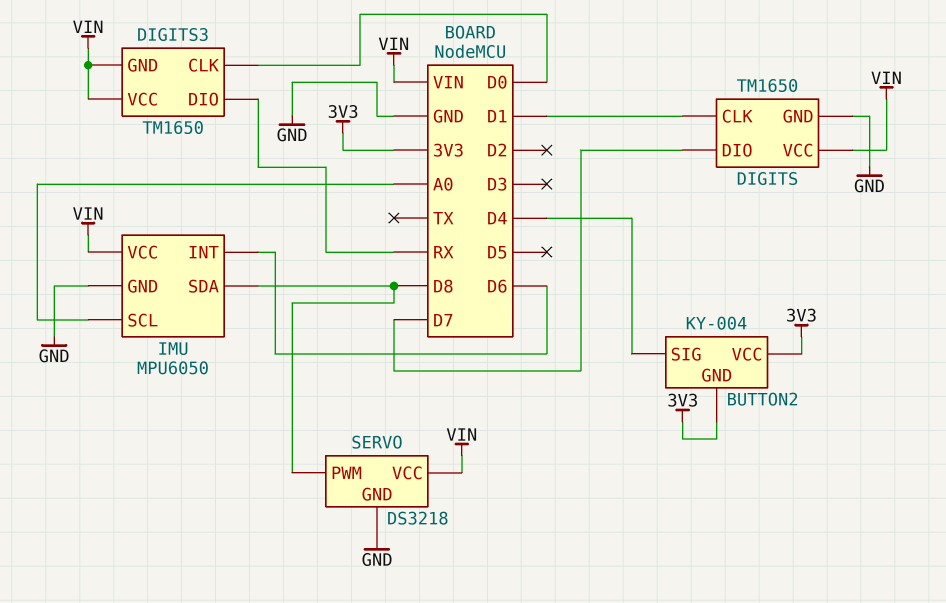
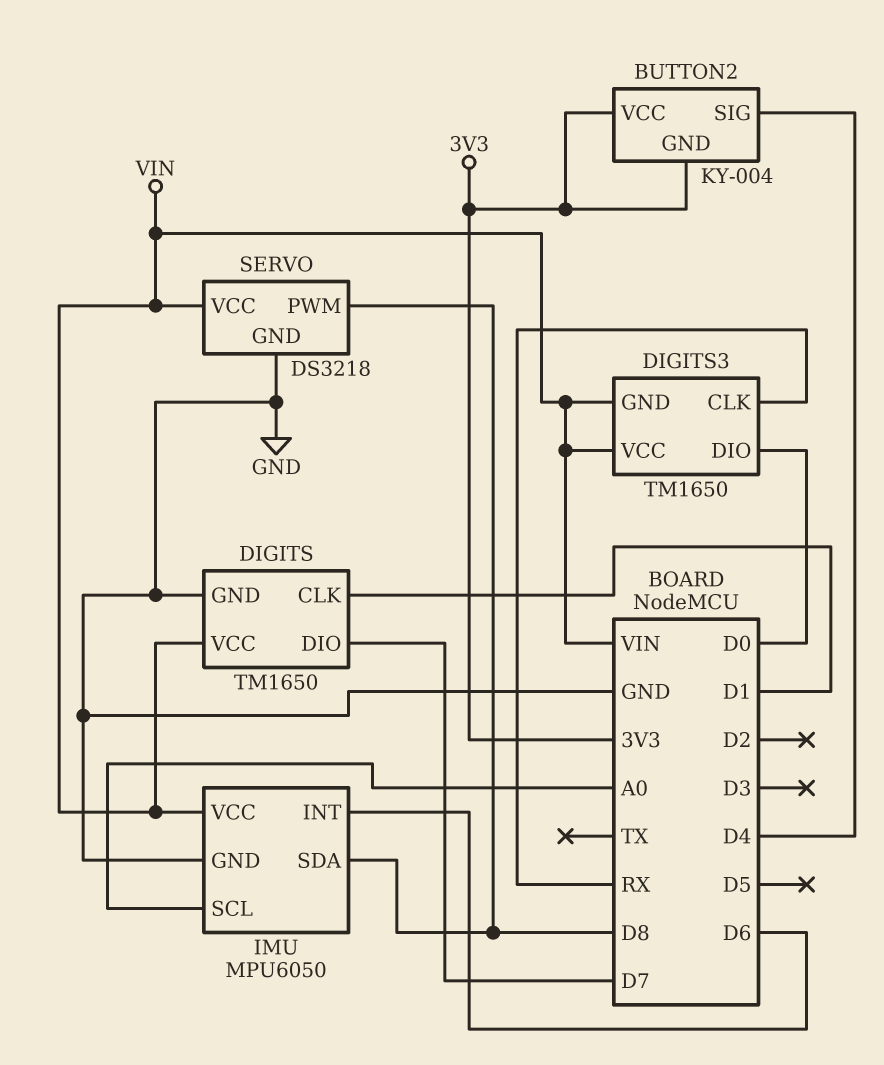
DIGITS3 pin CLK: D0 -> RX
DIGITS3 pin DIO: RX -> D0

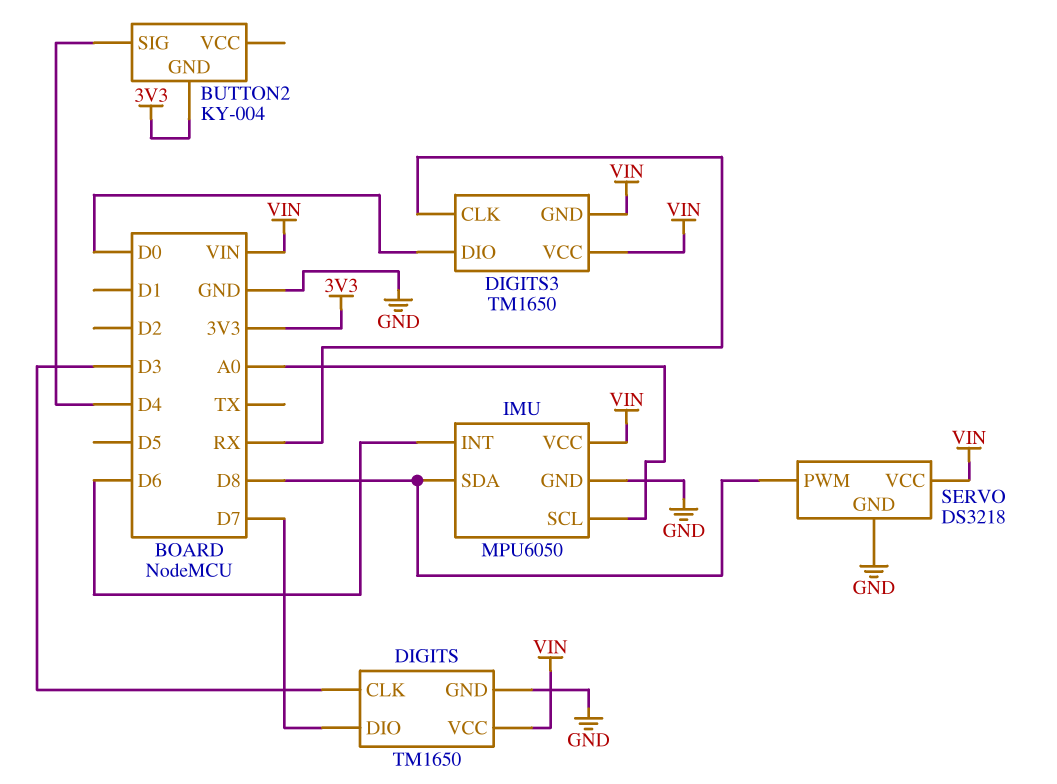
BUTTON2 pin VCC: 3V3 -> none
DIGITS pin CLK: D1 -> D3

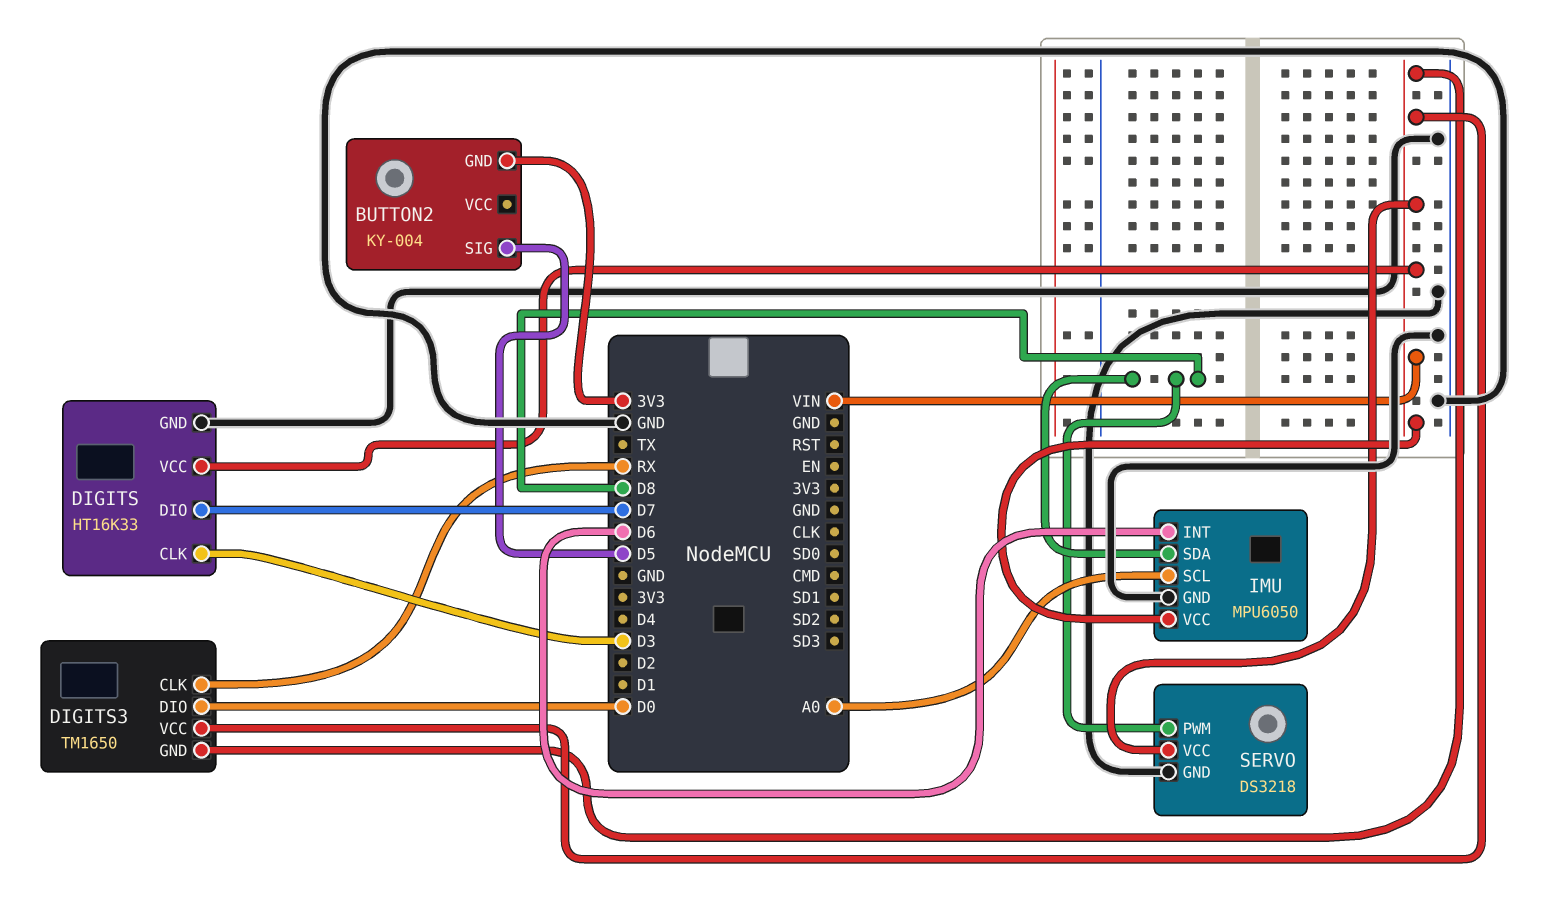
BUTTON2 pin SIG: D4 -> D5
DIGITS: TM1650 -> HT16K33

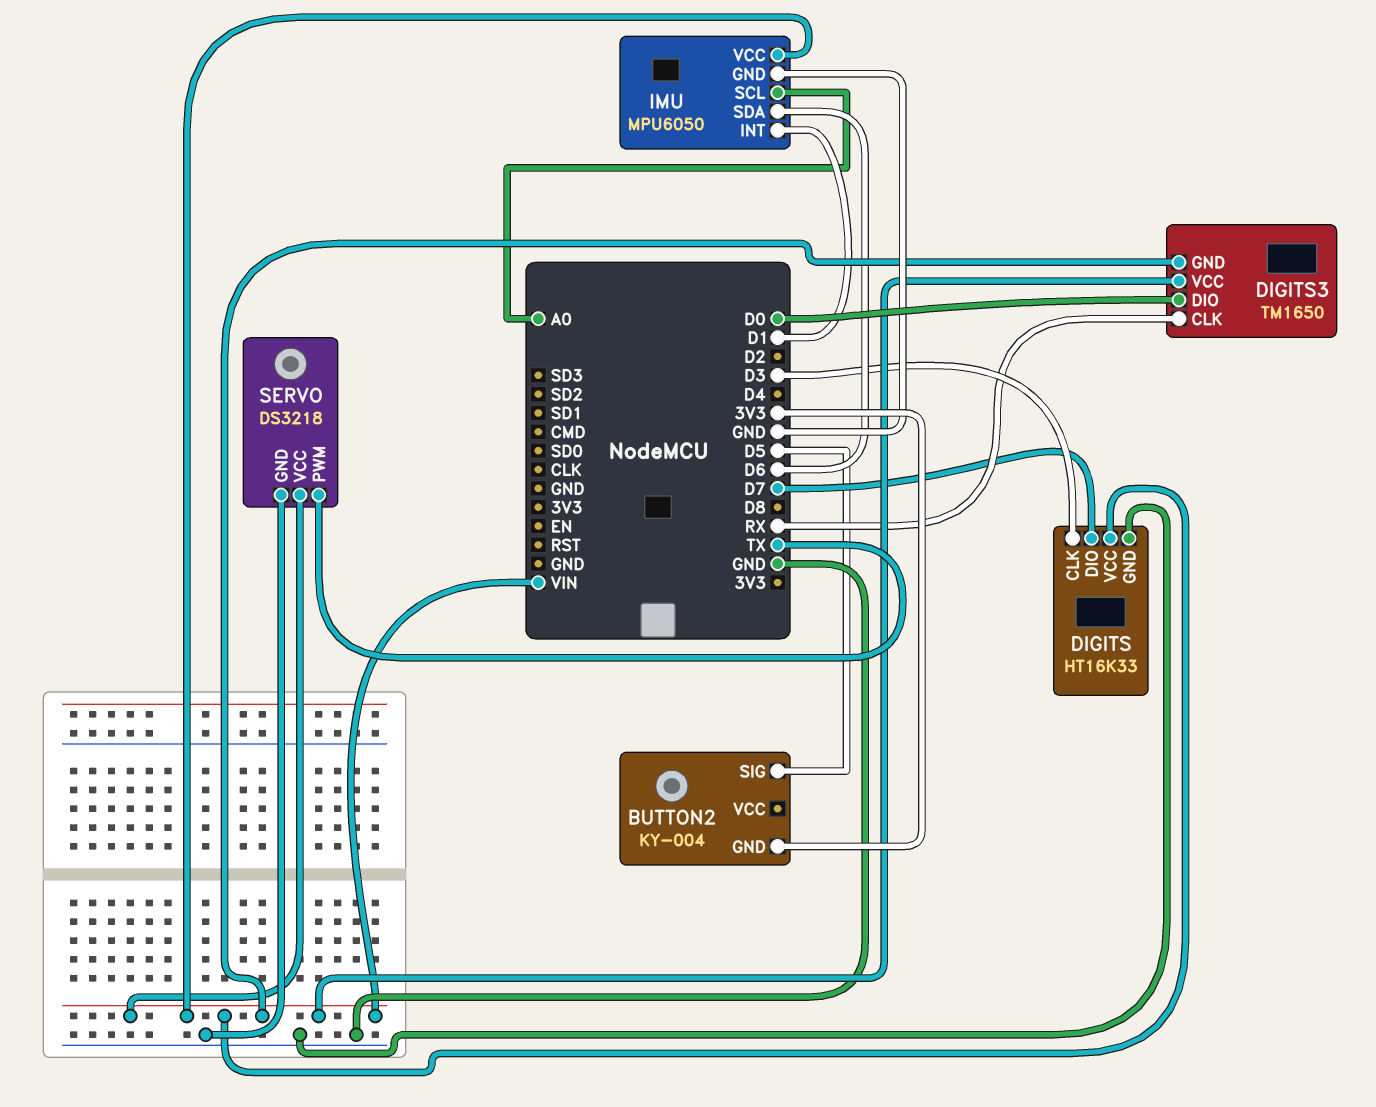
IMU pin INT: D6 -> D1
IMU pin SDA: D8 -> D6
SERVO pin PWM: D8 -> TX

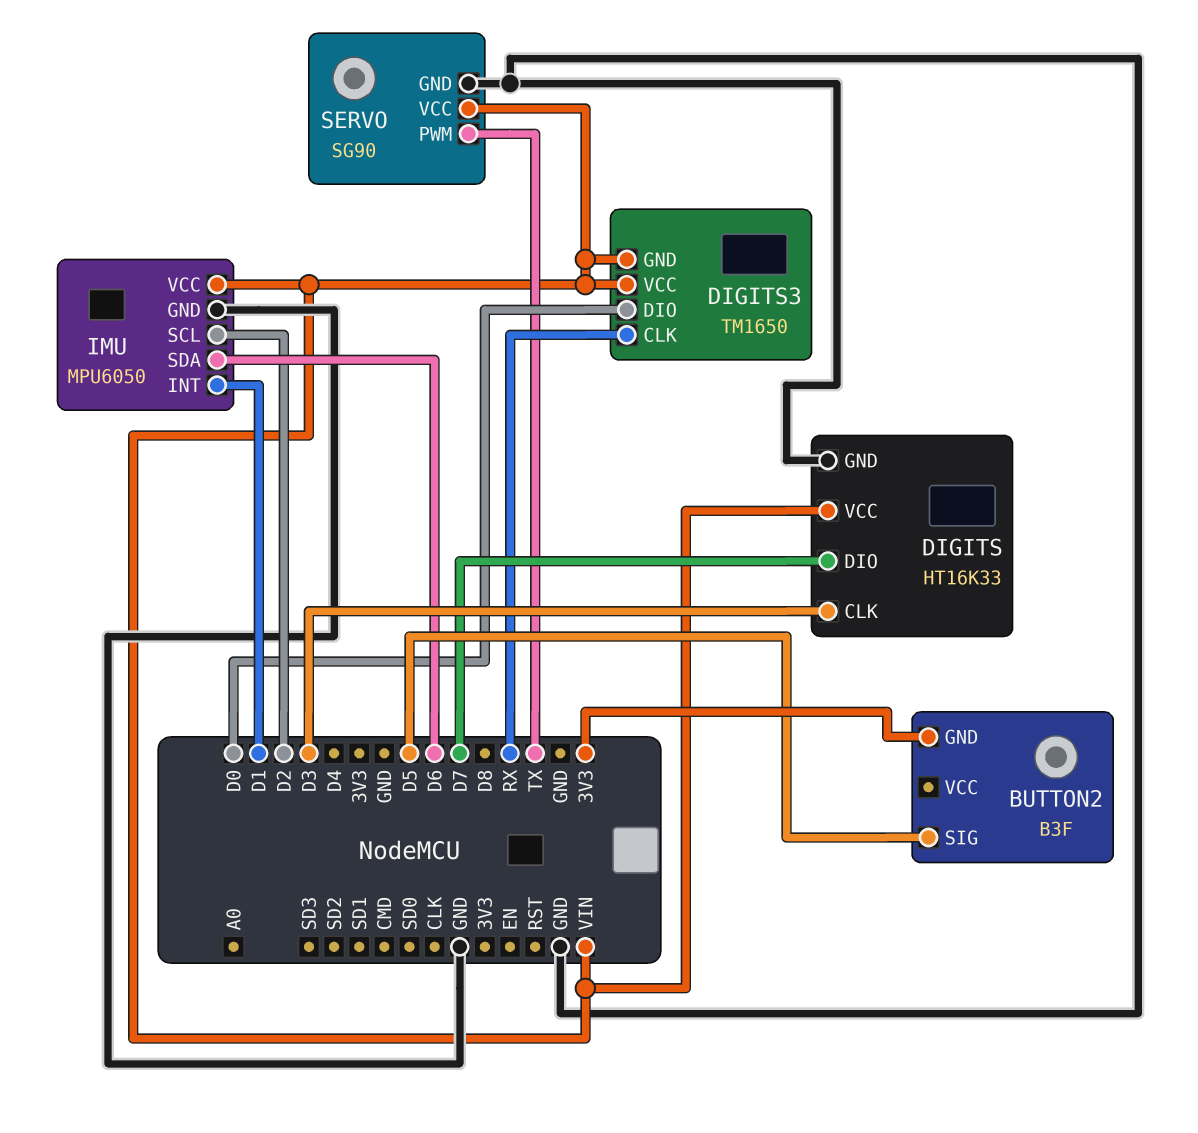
BUTTON2: KY-004 -> B3F
IMU pin SCL: A0 -> D2
SERVO: DS3218 -> SG90

